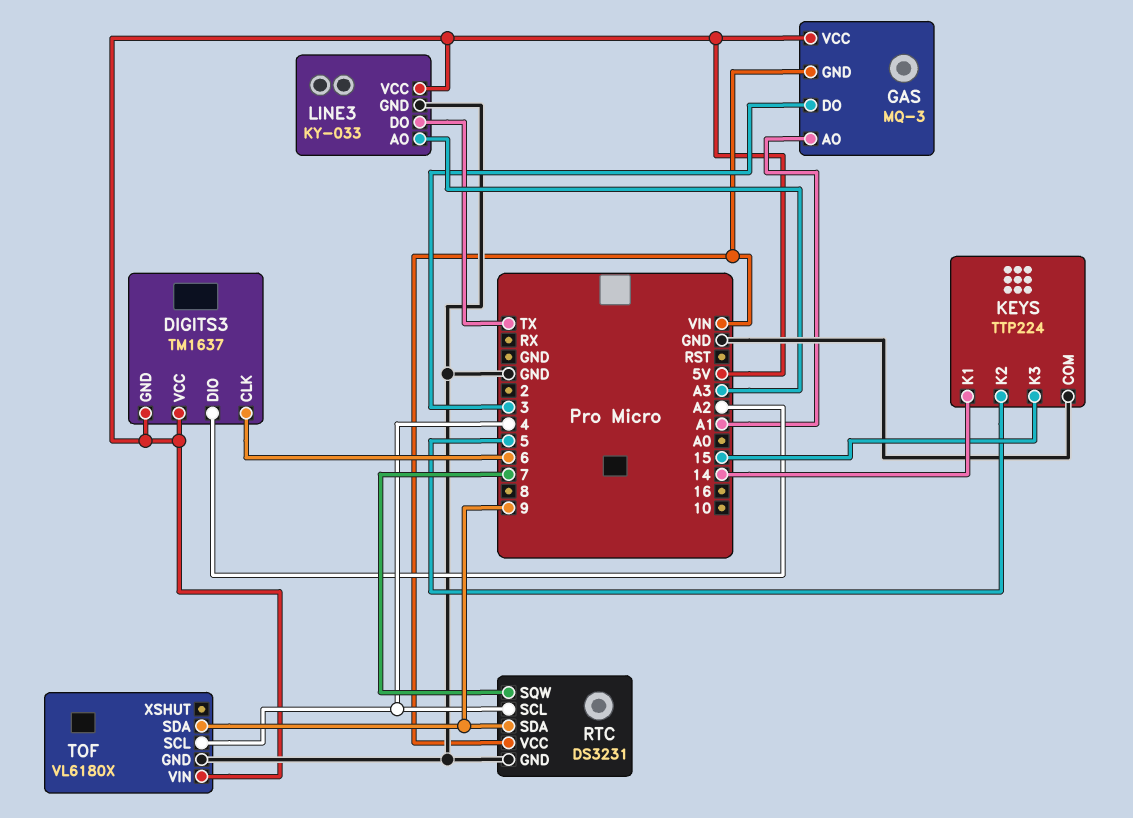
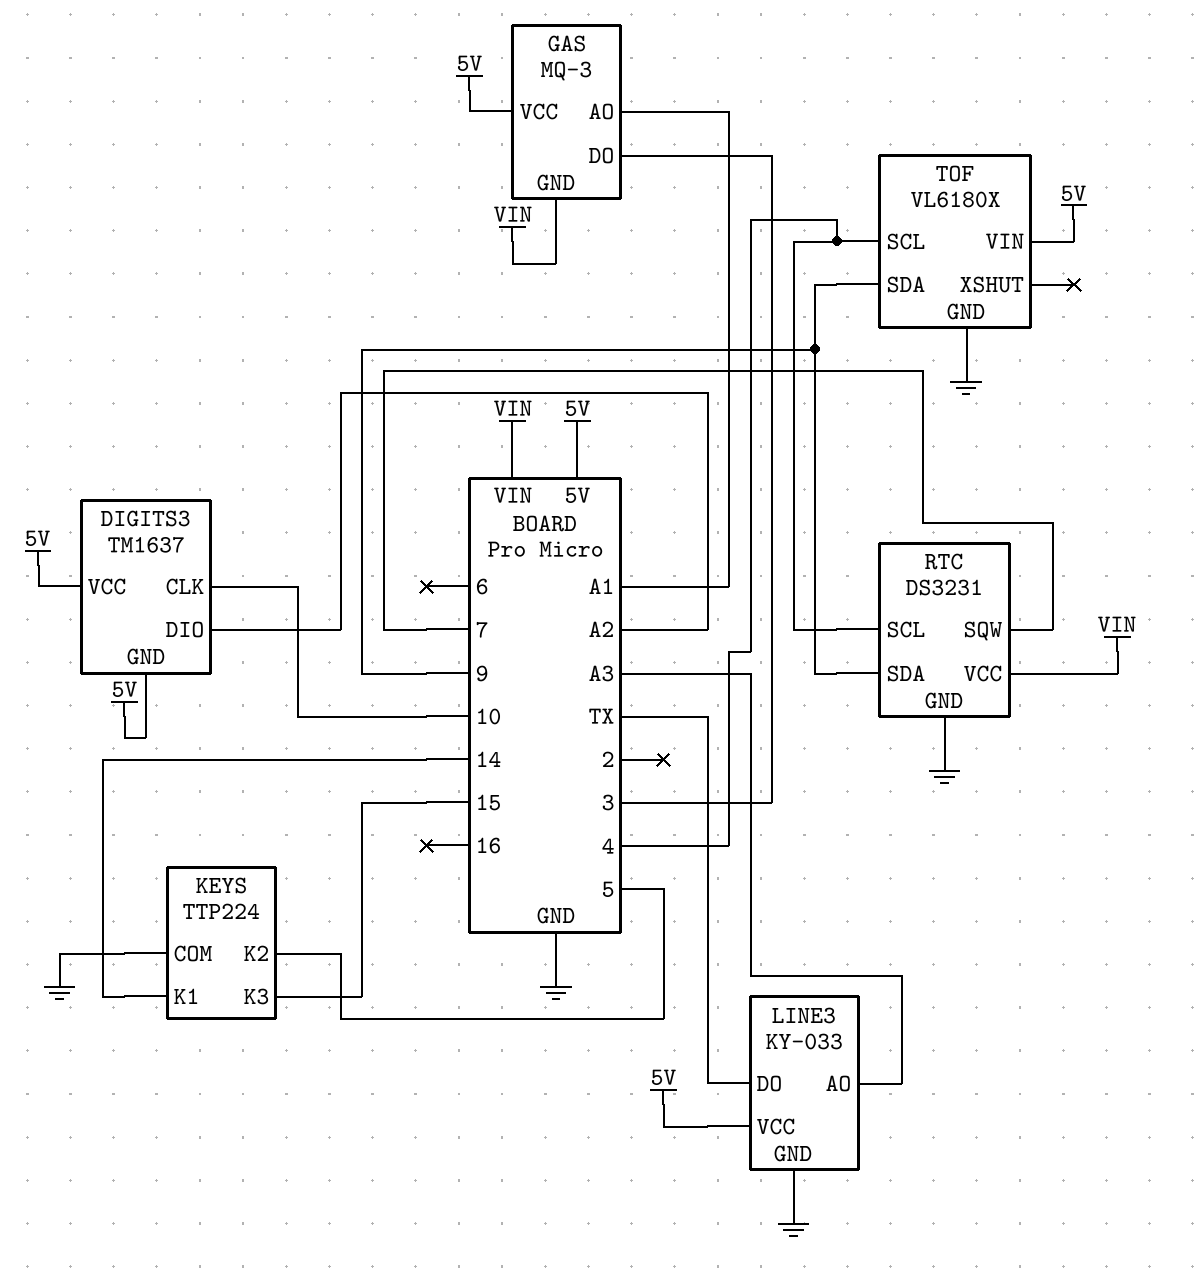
DIGITS3 pin CLK: 6 -> 10

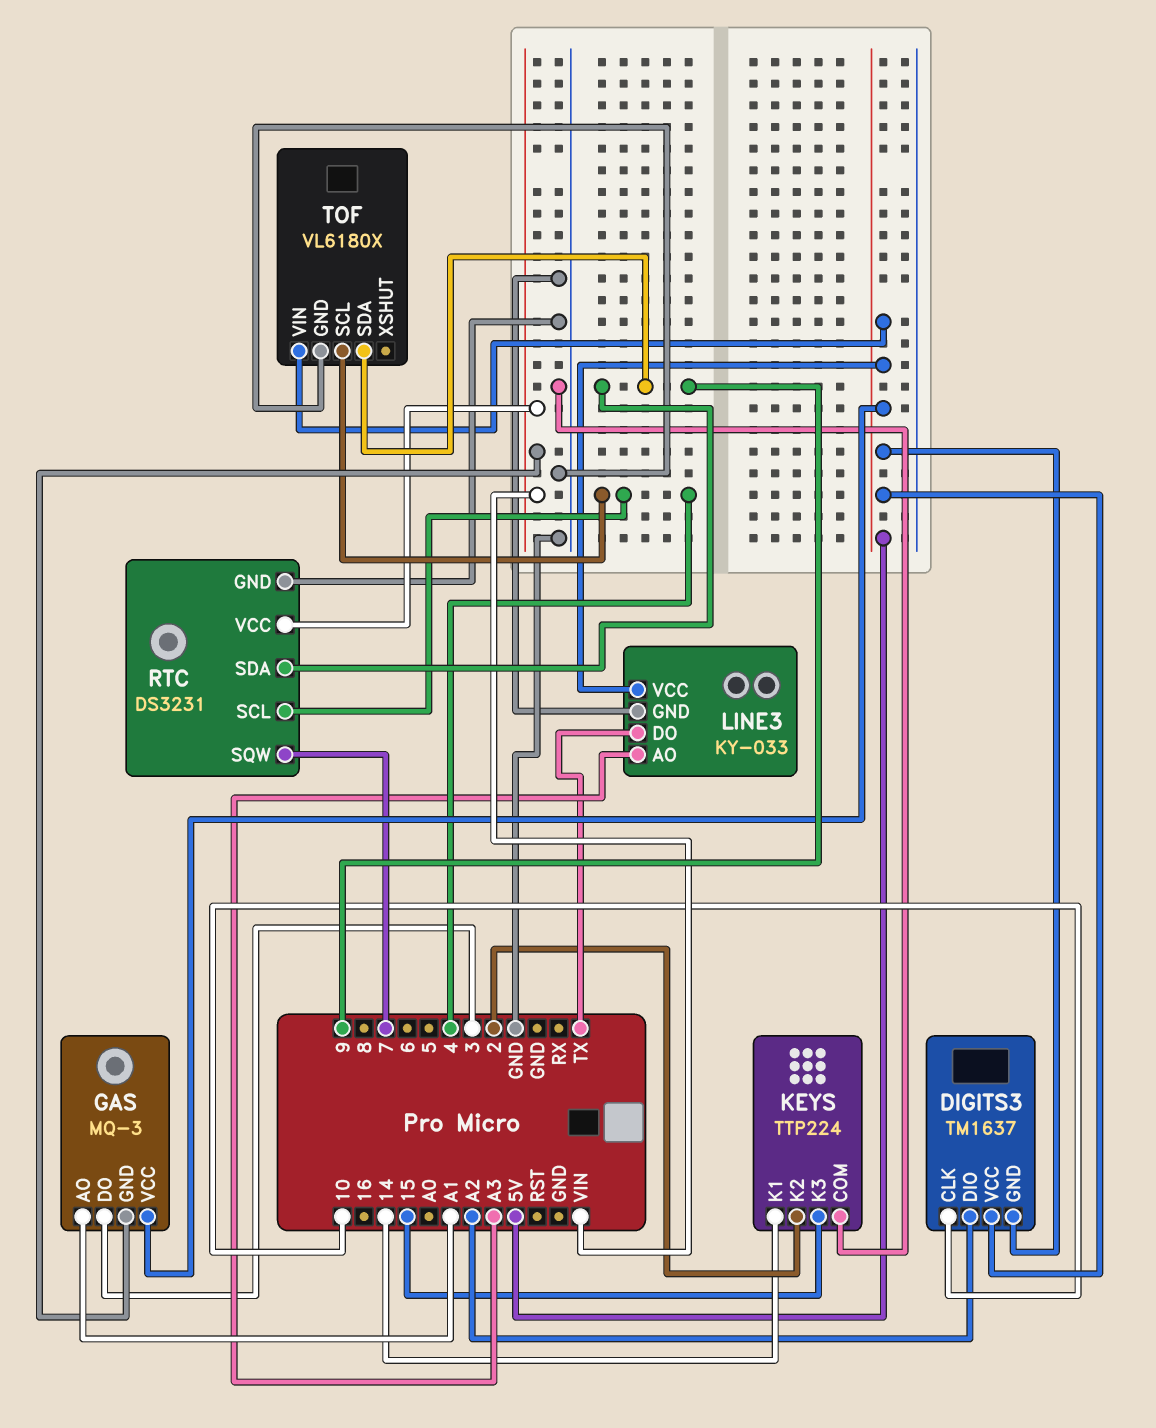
KEYS pin K2: 5 -> 2

